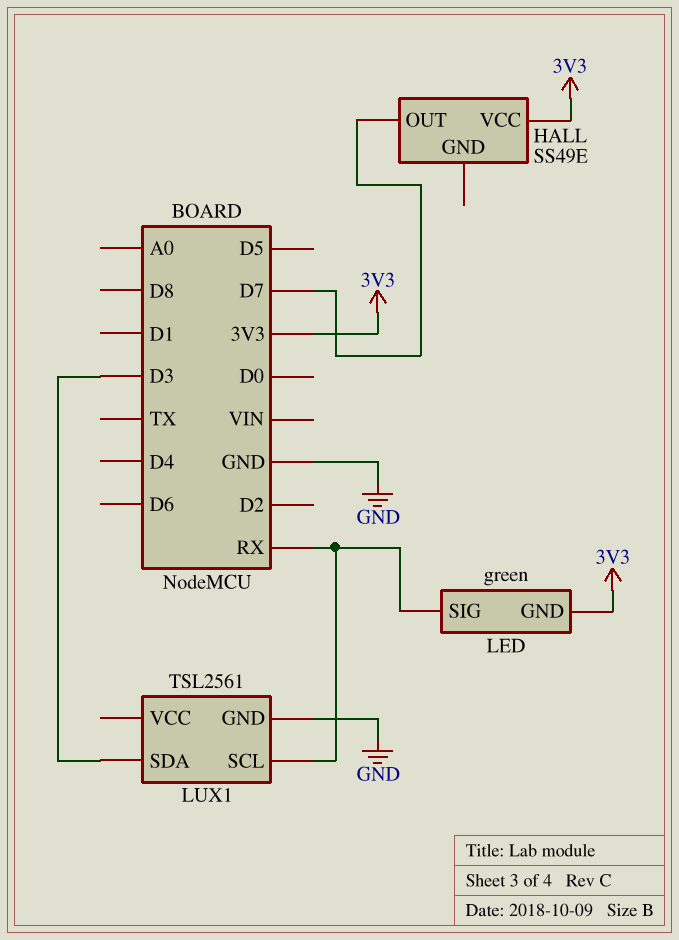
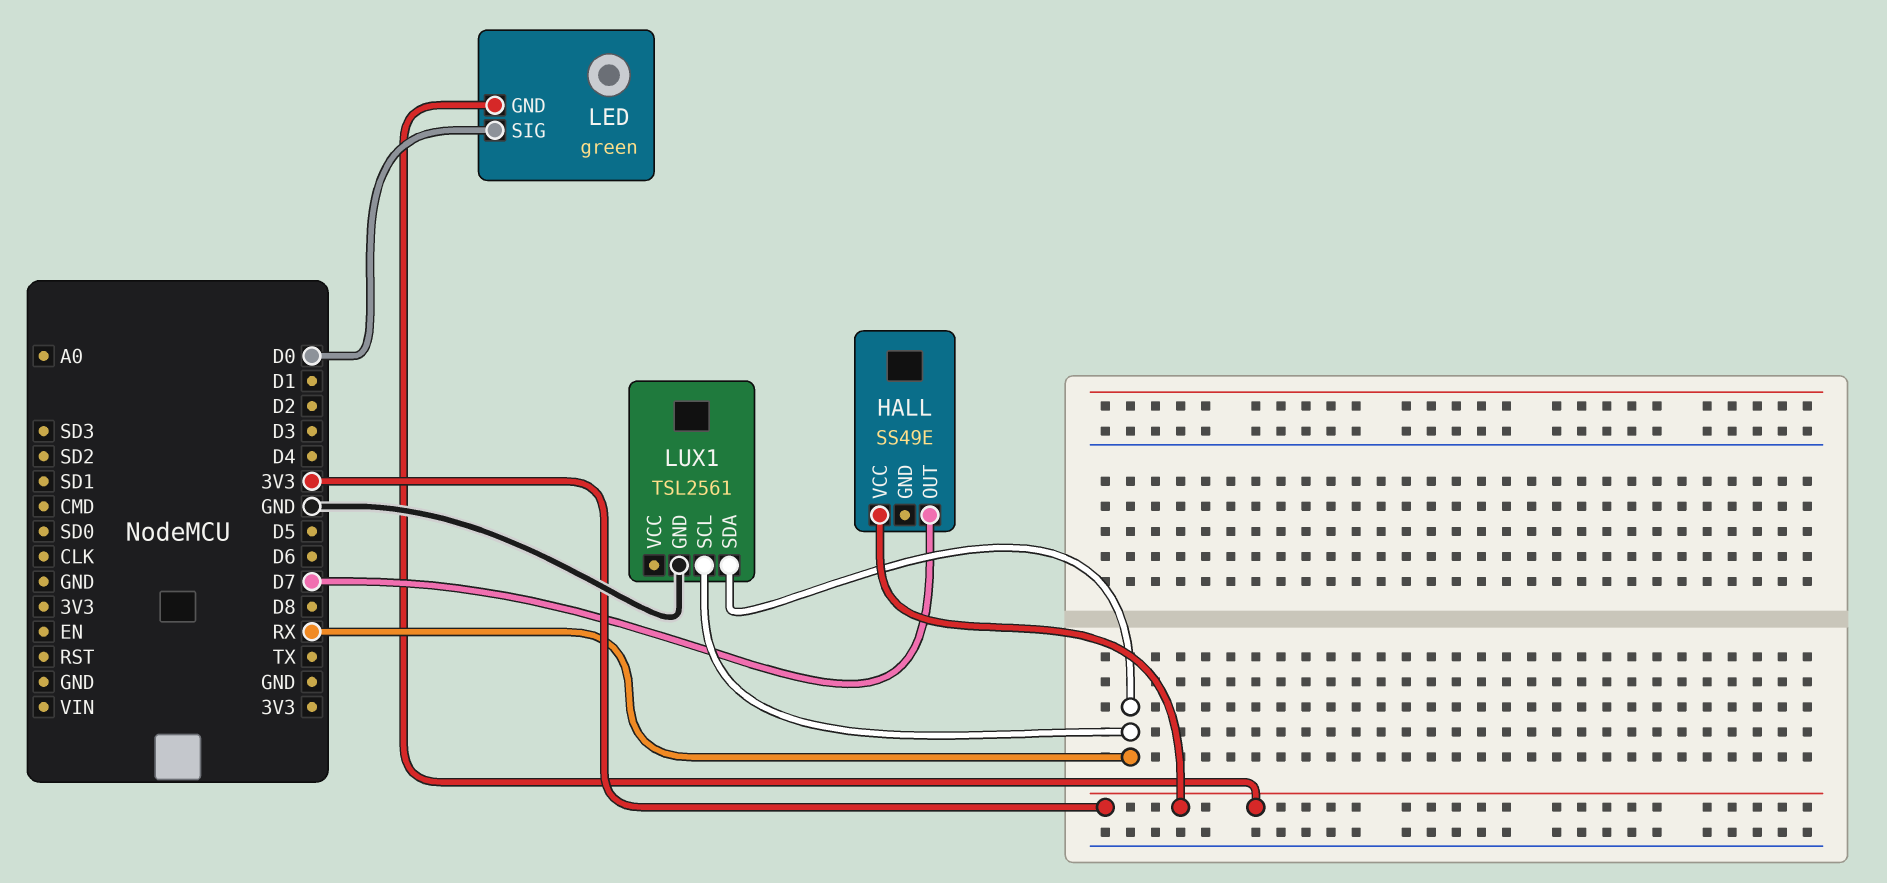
LED pin SIG: RX -> D0
LUX1 pin SDA: D3 -> RX

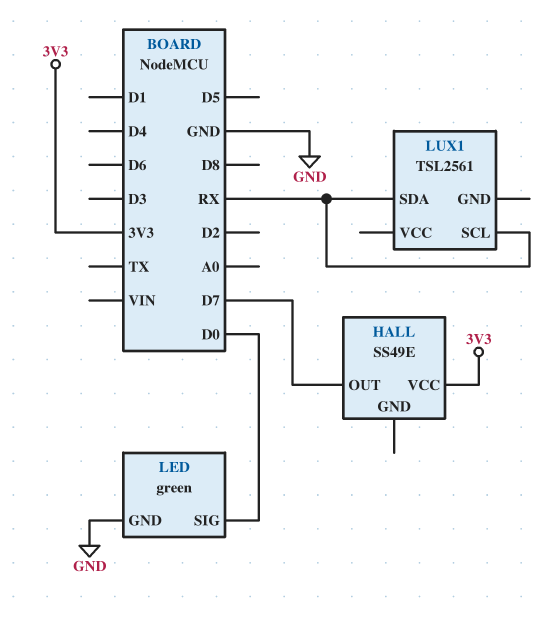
LED pin GND: 3V3 -> GND
LUX1 pin GND: GND -> none

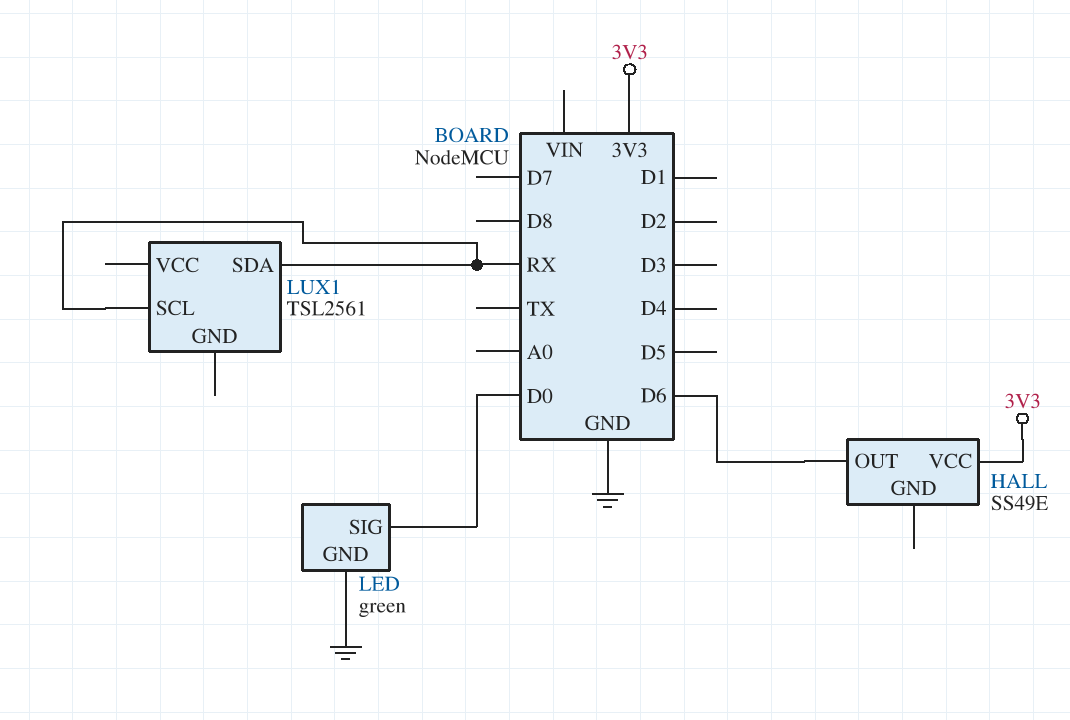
HALL pin OUT: D7 -> D6

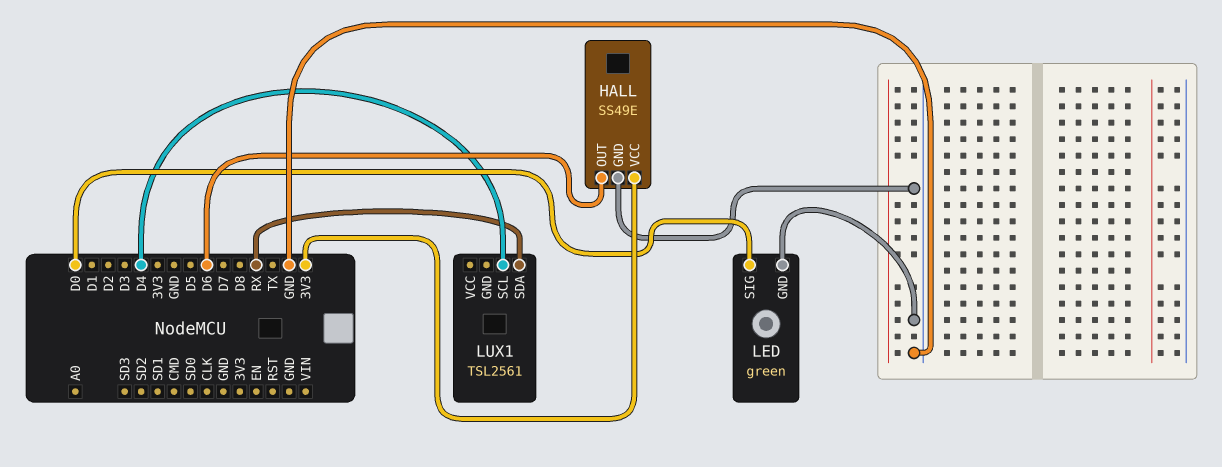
HALL pin GND: none -> GND
LUX1 pin SCL: RX -> D4

